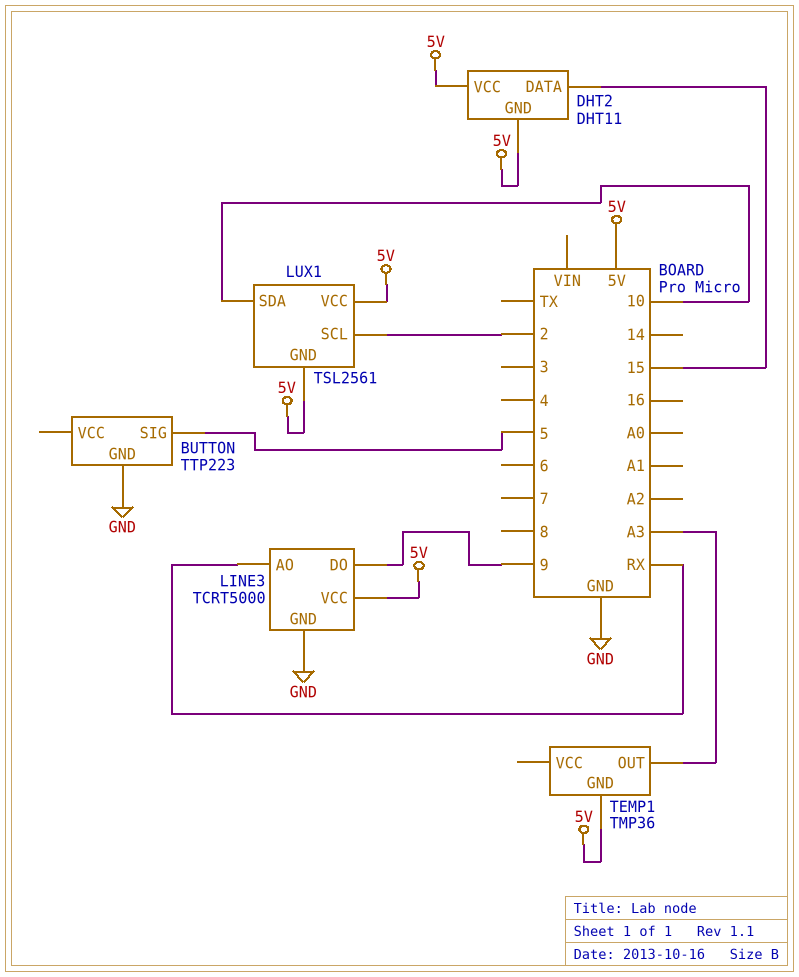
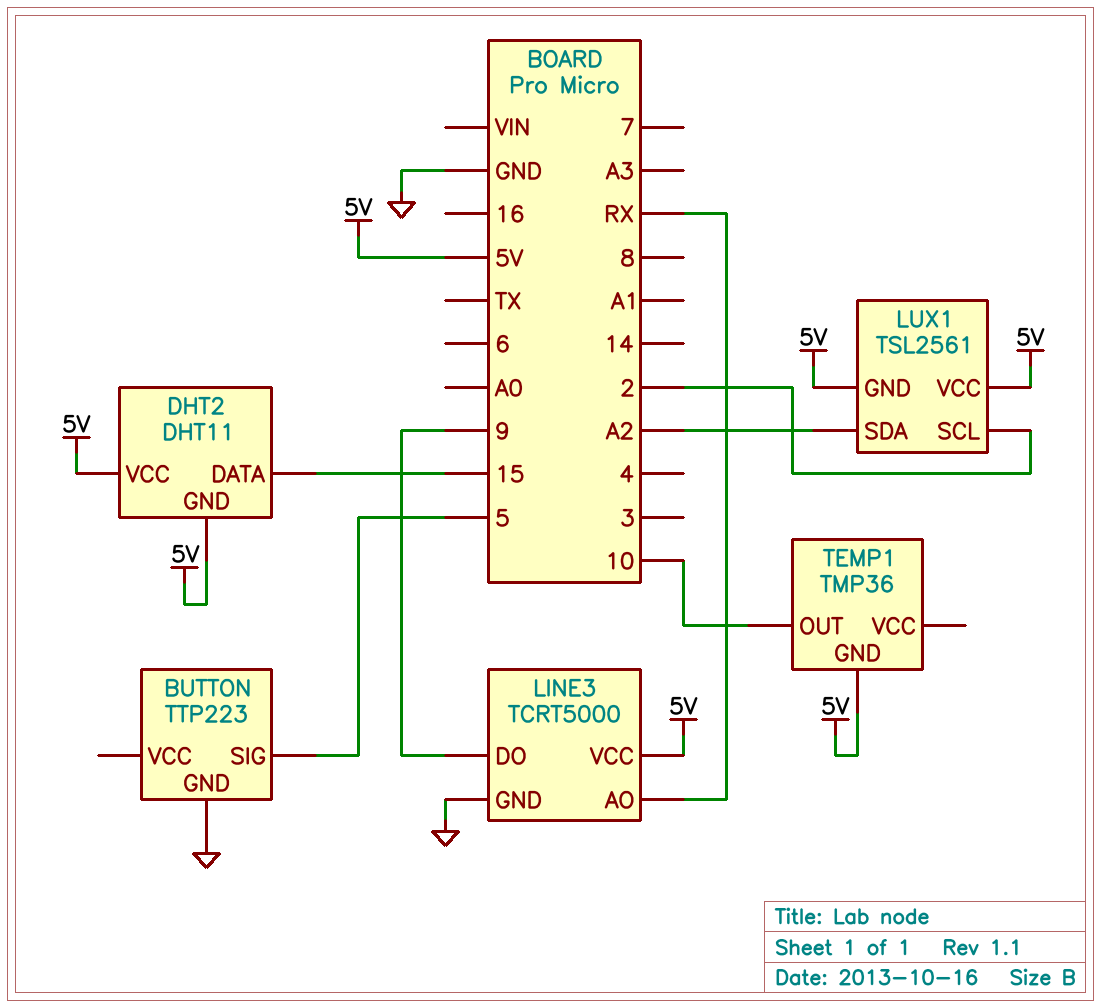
LUX1 pin SDA: 10 -> A2
TEMP1 pin OUT: A3 -> 10

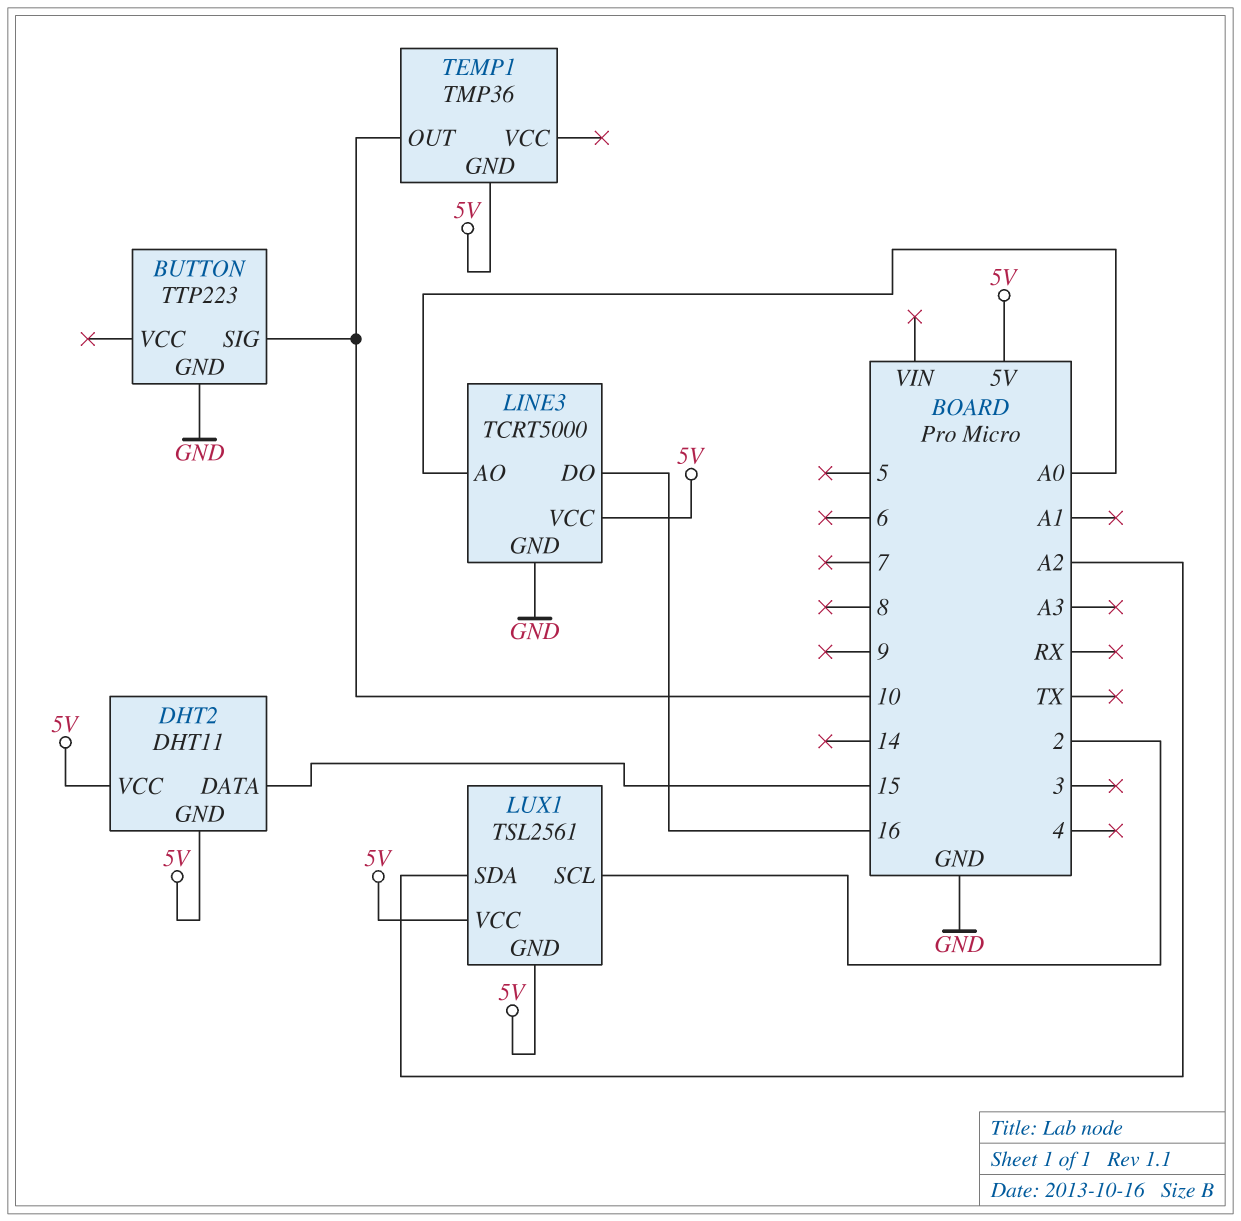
BUTTON pin SIG: 5 -> 10
LINE3 pin AO: RX -> A0
LINE3 pin DO: 9 -> 16

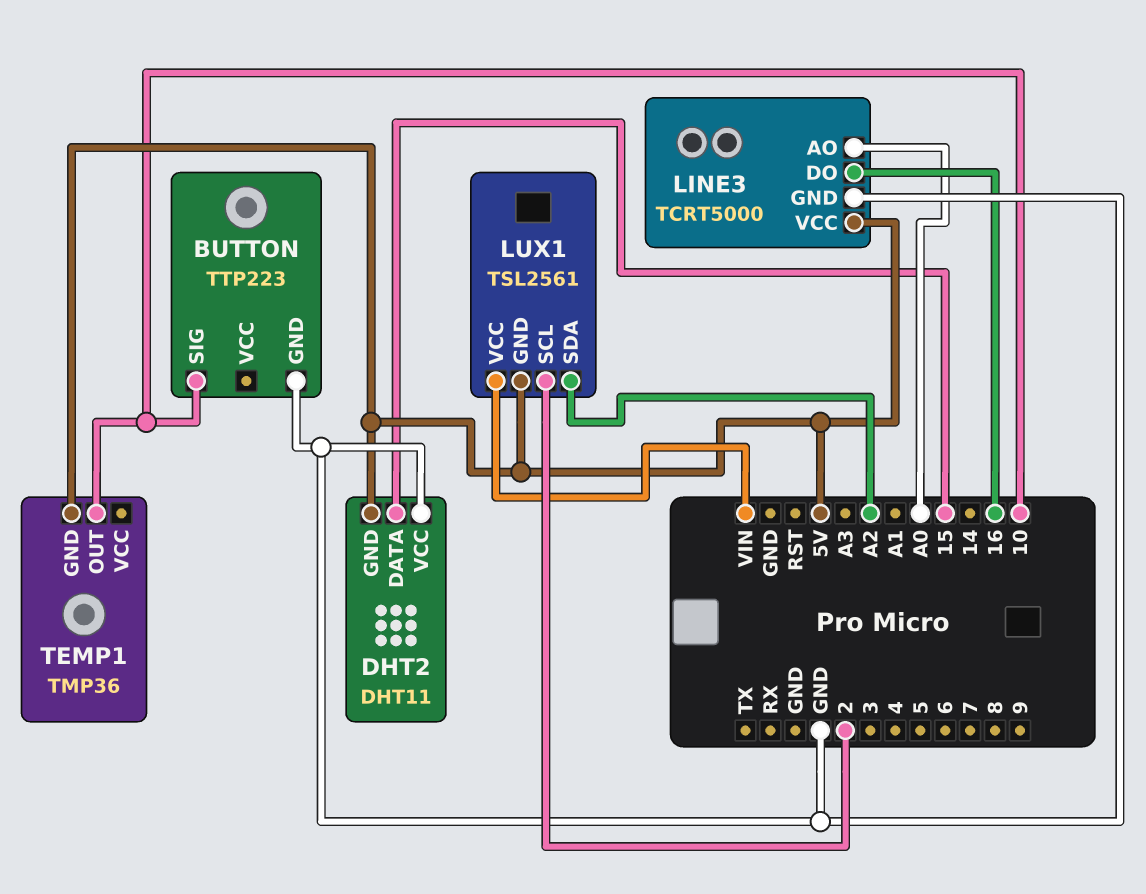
DHT2 pin VCC: 5V -> GND
LUX1 pin VCC: 5V -> VIN

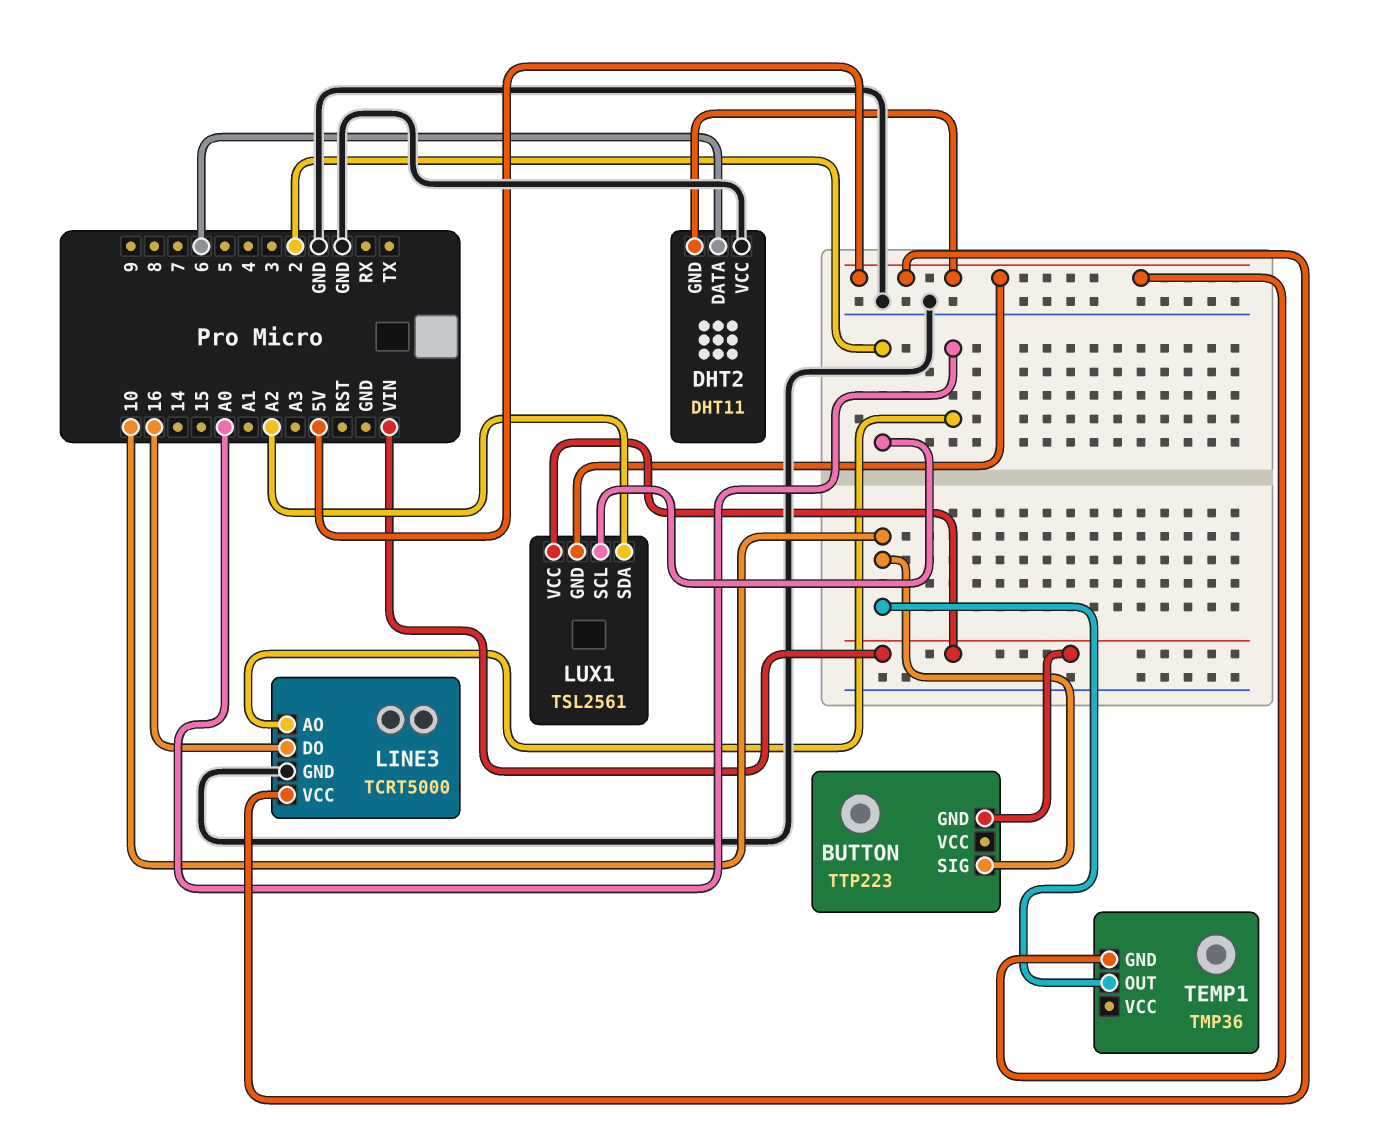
BUTTON pin GND: GND -> VIN
DHT2 pin DATA: 15 -> 6

